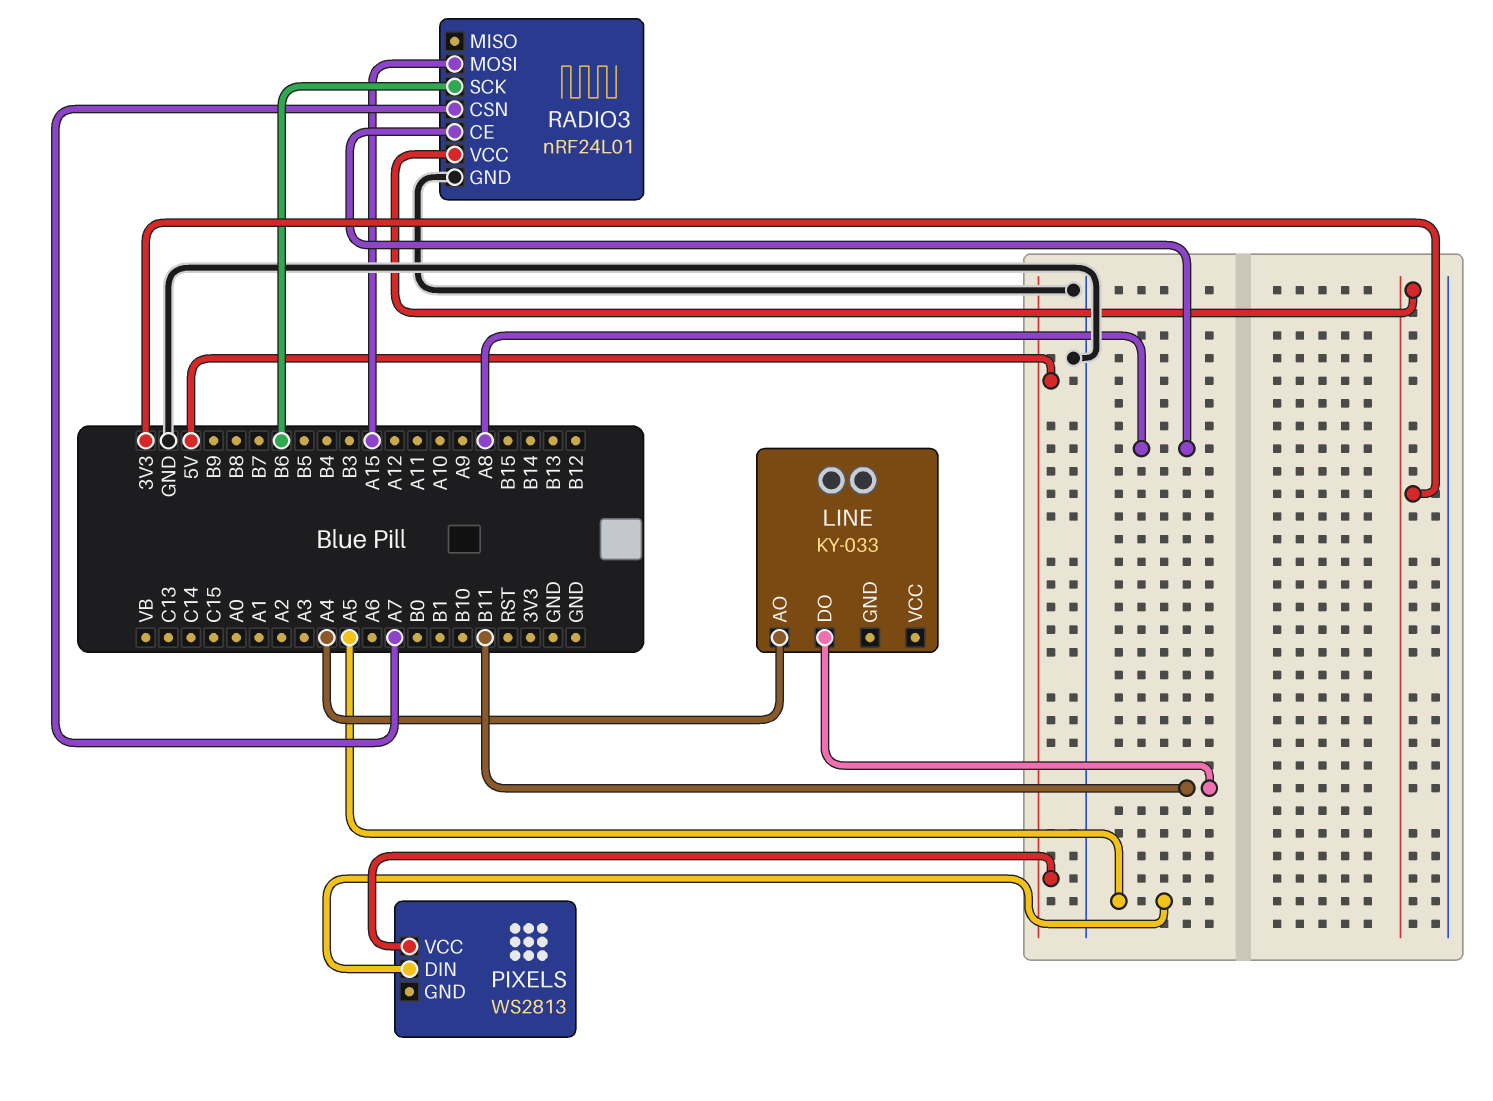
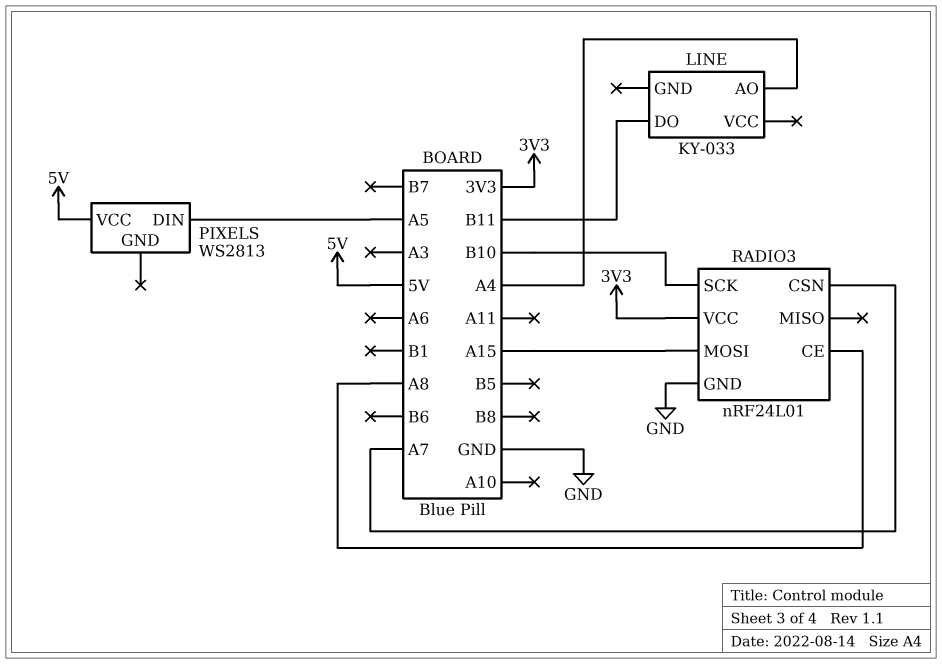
RADIO3 pin SCK: B6 -> B10

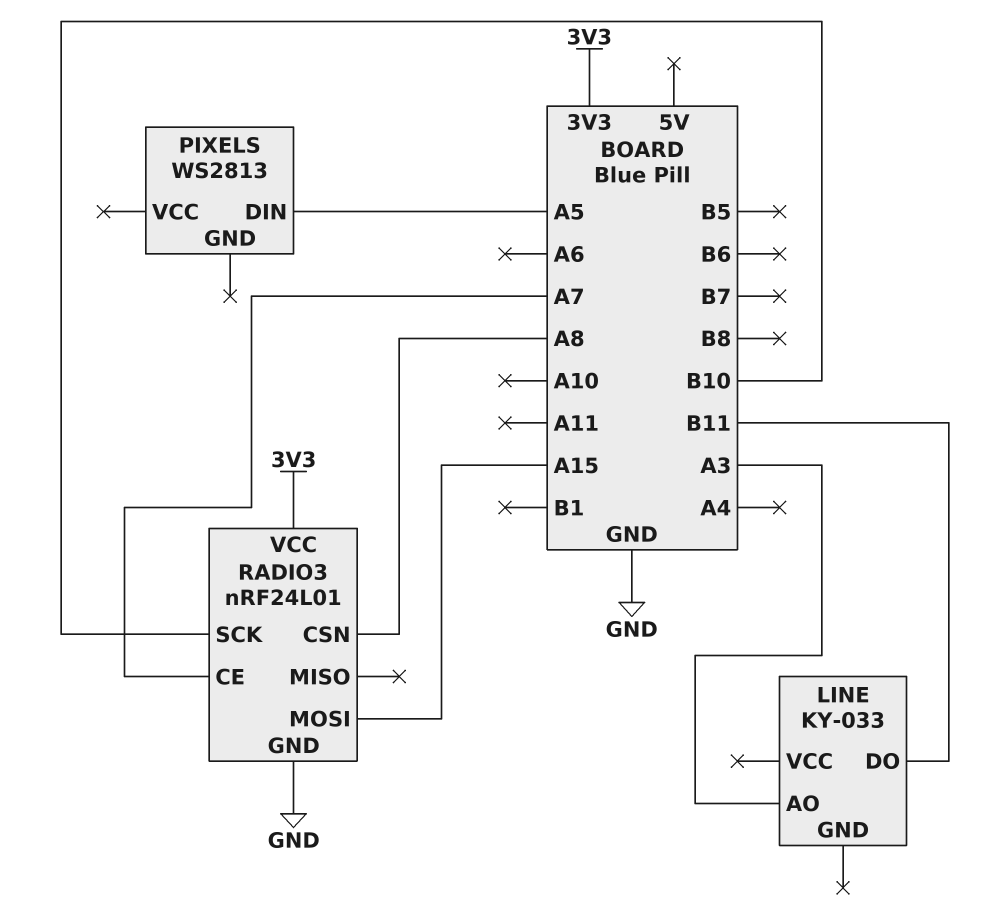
LINE pin AO: A4 -> A3
PIXELS pin VCC: 5V -> none
RADIO3 pin CE: A8 -> A7
RADIO3 pin CSN: A7 -> A8

